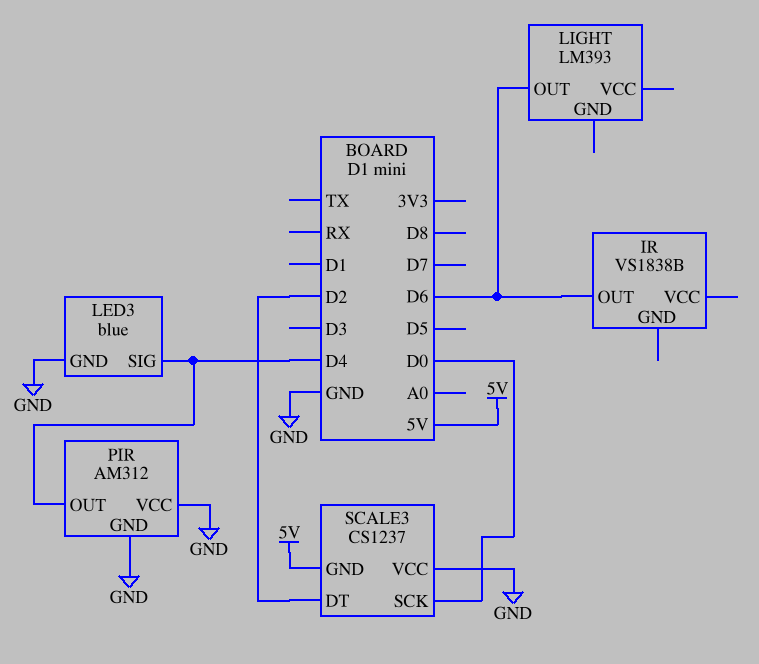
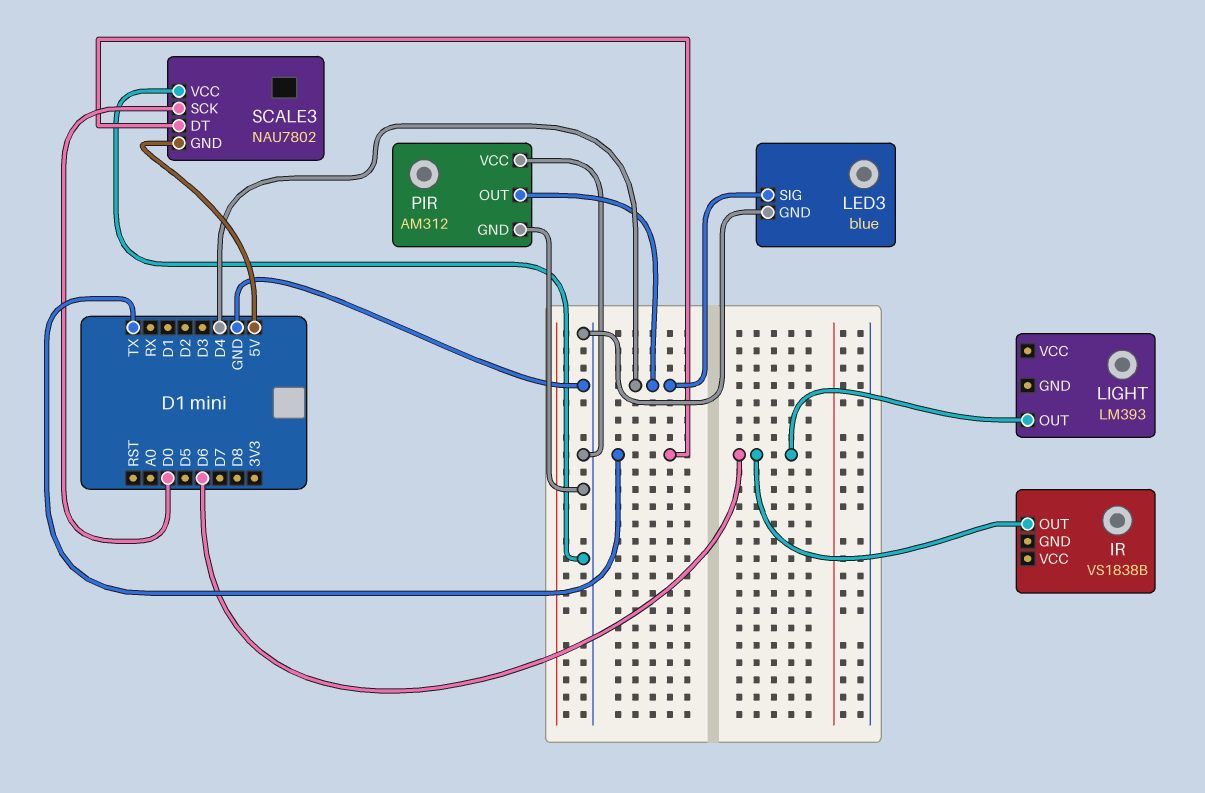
SCALE3: CS1237 -> NAU7802
SCALE3 pin DT: D2 -> TX

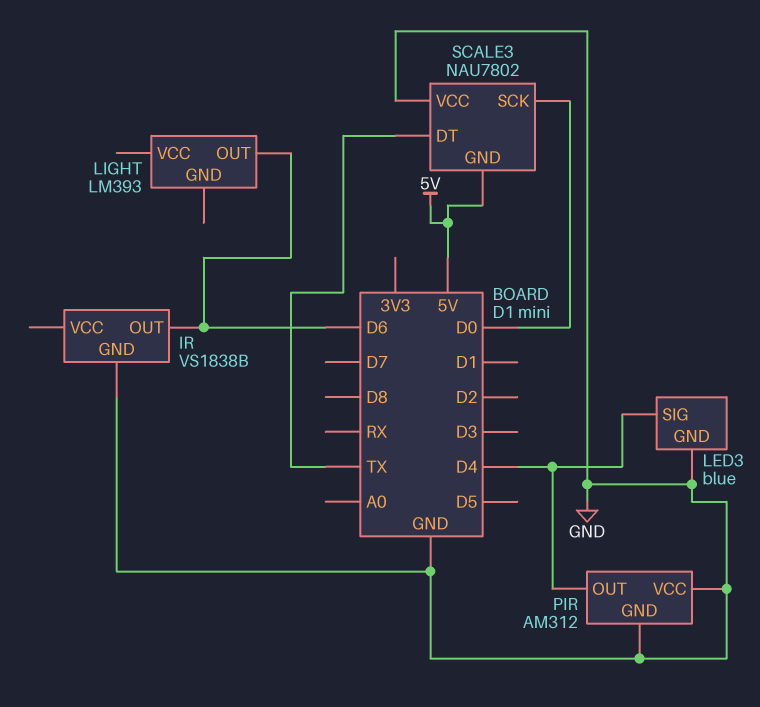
IR pin GND: none -> GND

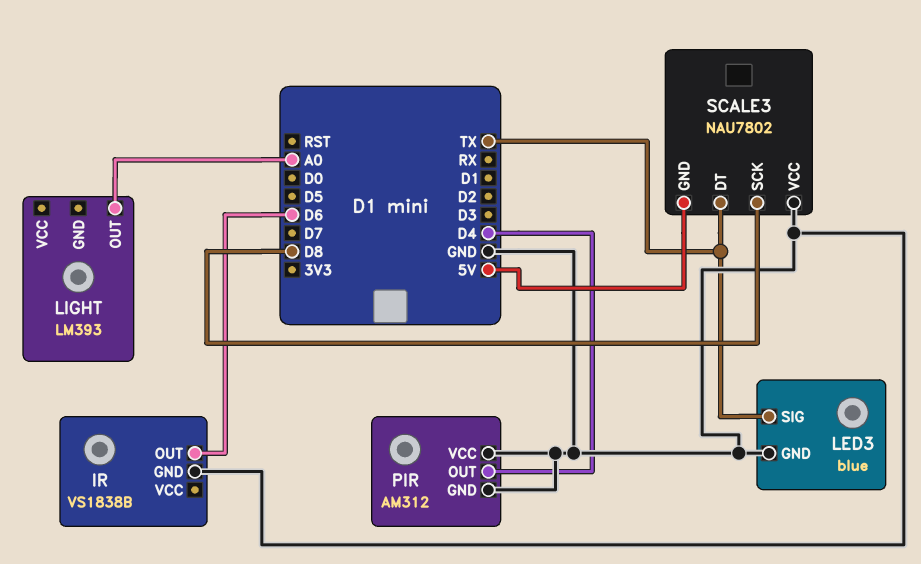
LED3 pin SIG: D4 -> TX
LIGHT pin OUT: D6 -> A0
SCALE3 pin SCK: D0 -> D8

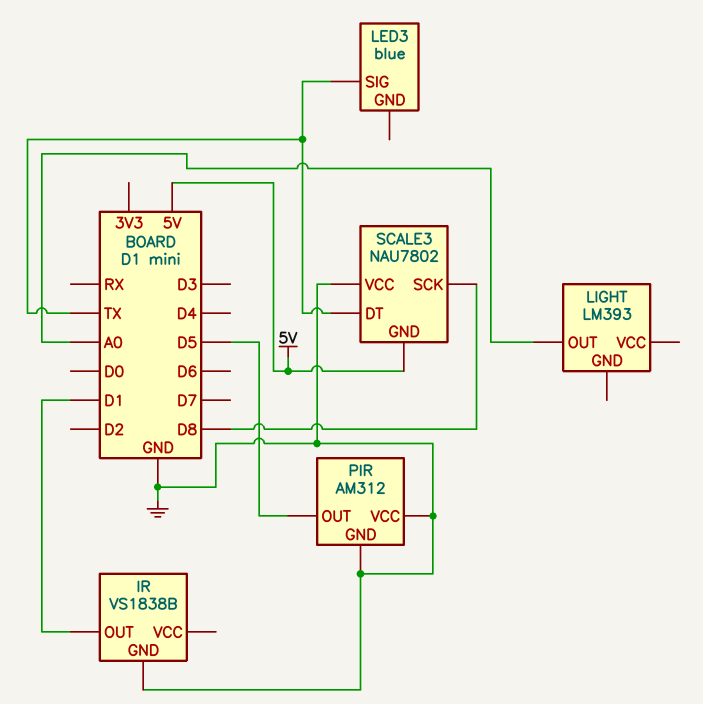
IR pin OUT: D6 -> D1
LED3 pin GND: GND -> none
PIR pin OUT: D4 -> D5

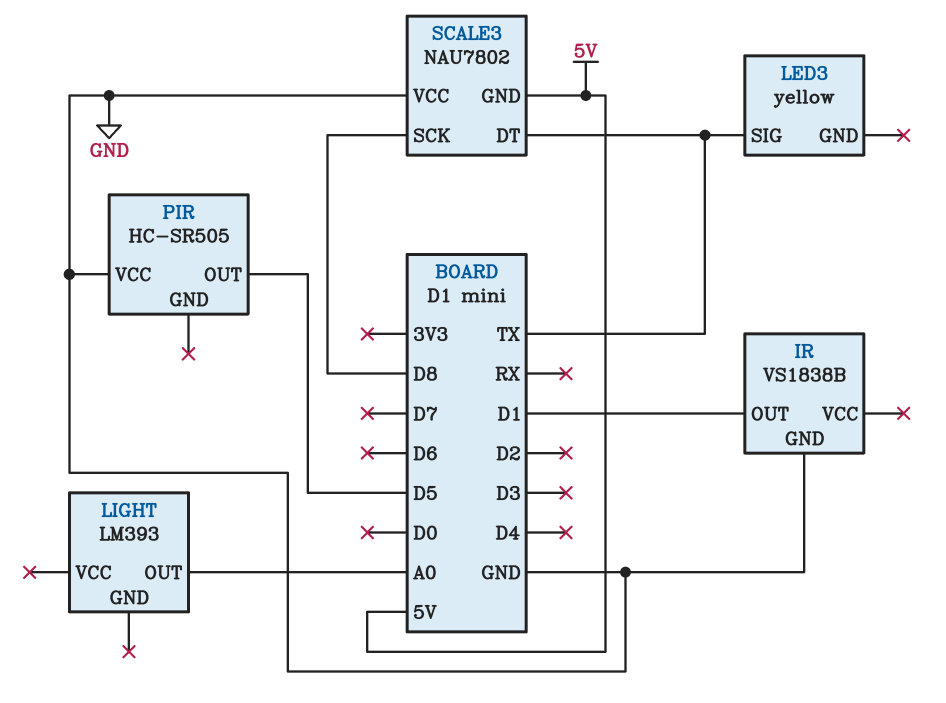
LED3: blue -> yellow
PIR: AM312 -> HC-SR505
PIR pin GND: GND -> none

